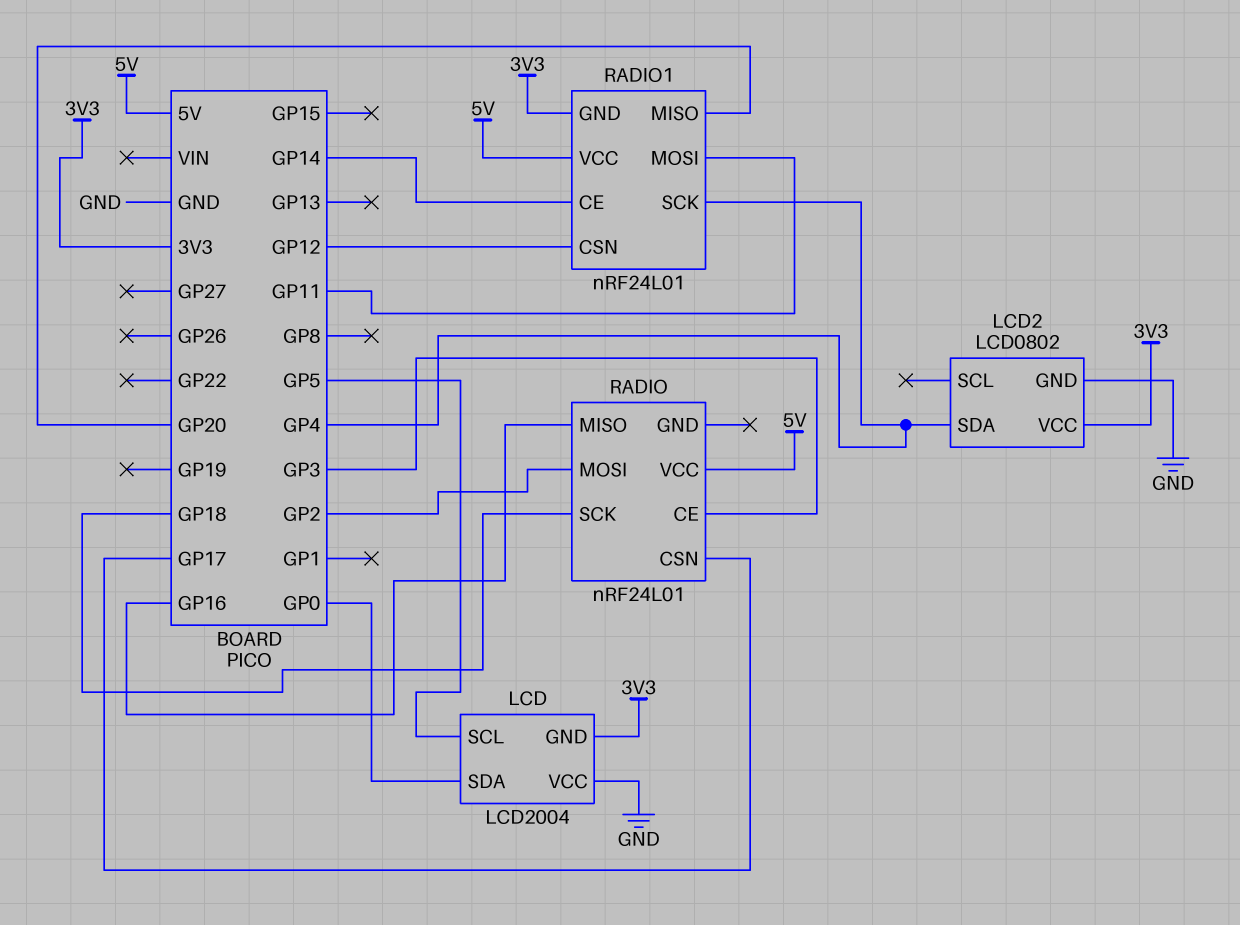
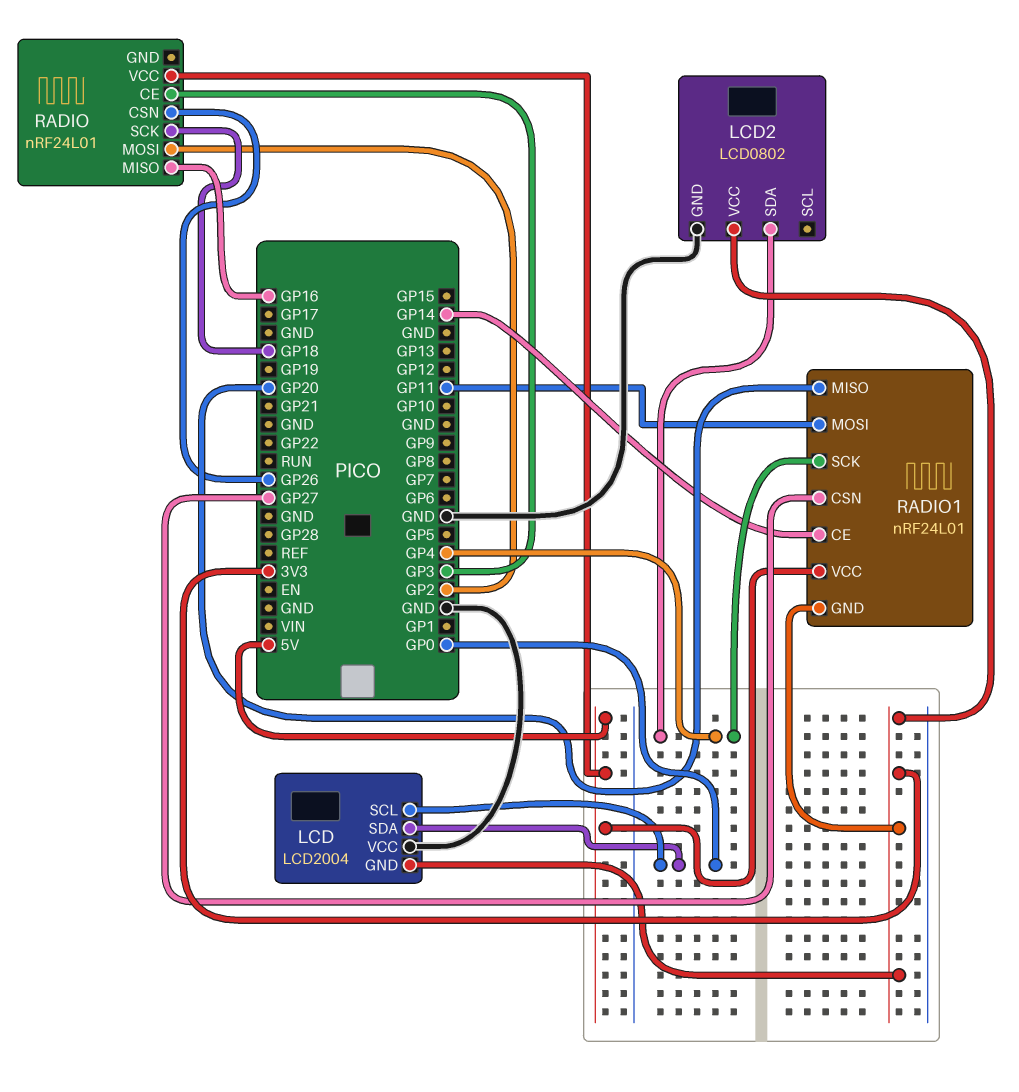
LCD pin SCL: GP5 -> GP0
RADIO pin CSN: GP17 -> GP26
RADIO1 pin CSN: GP12 -> GP27

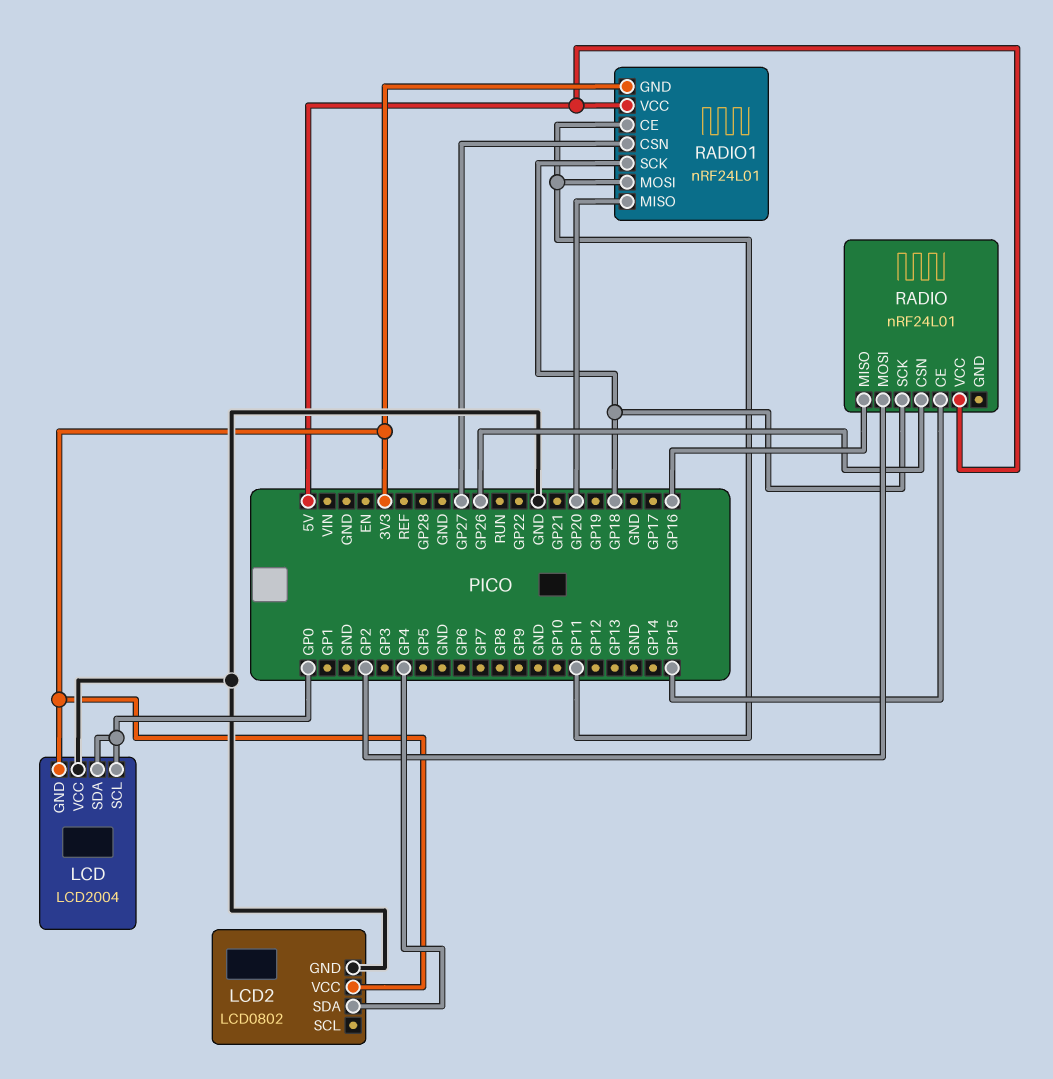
RADIO pin CE: GP3 -> GP15
RADIO1 pin CE: GP14 -> GP11
RADIO1 pin SCK: GP4 -> GP18

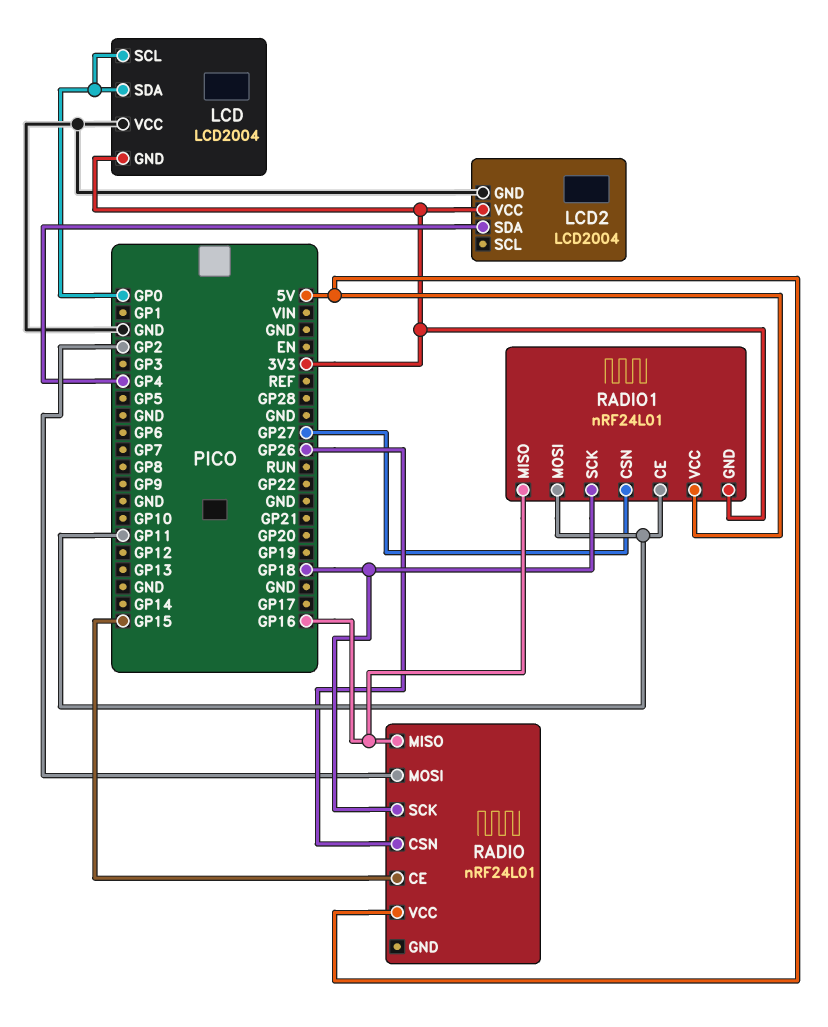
LCD2: LCD0802 -> LCD2004
RADIO1 pin MISO: GP20 -> GP16

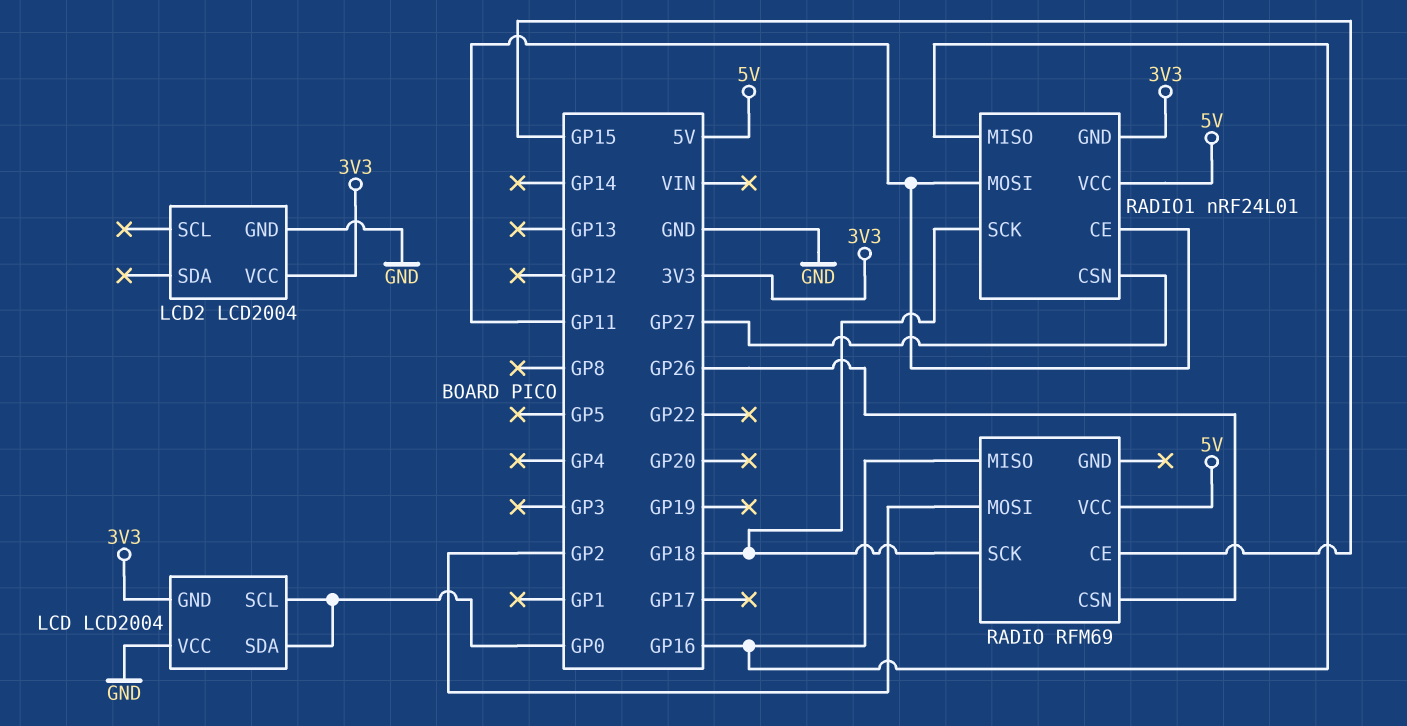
LCD2 pin SDA: GP4 -> none
RADIO: nRF24L01 -> RFM69

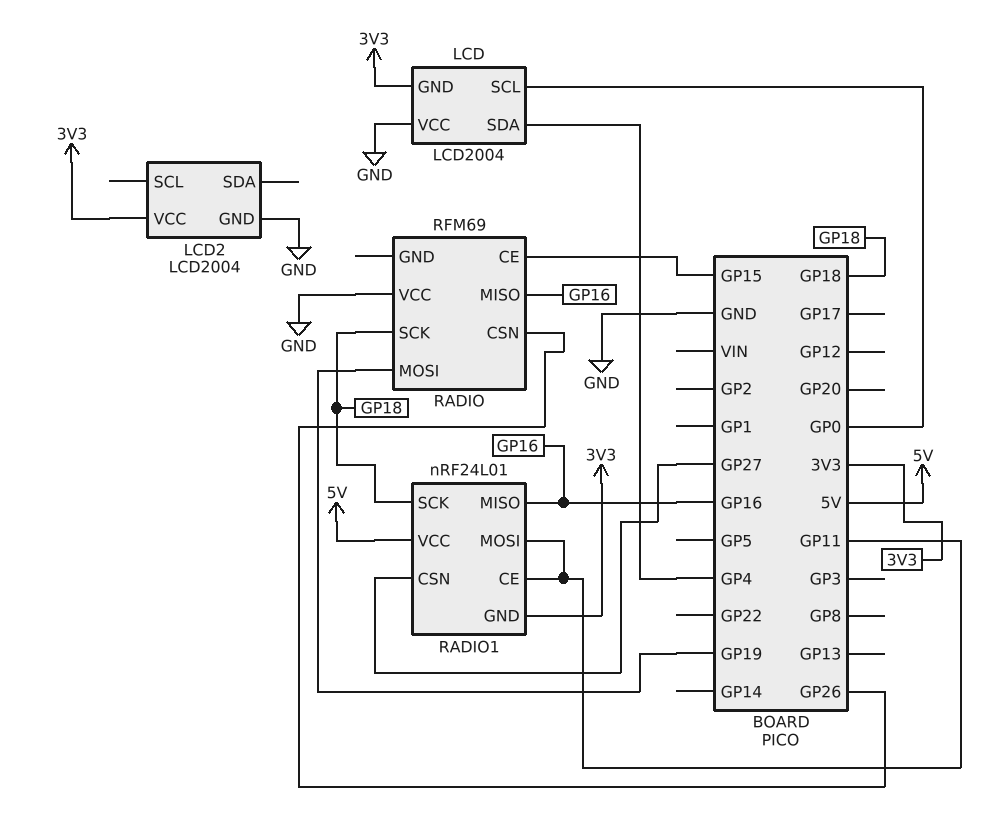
LCD pin SDA: GP0 -> GP4
RADIO pin MOSI: GP2 -> GP19
RADIO pin VCC: 5V -> GND

